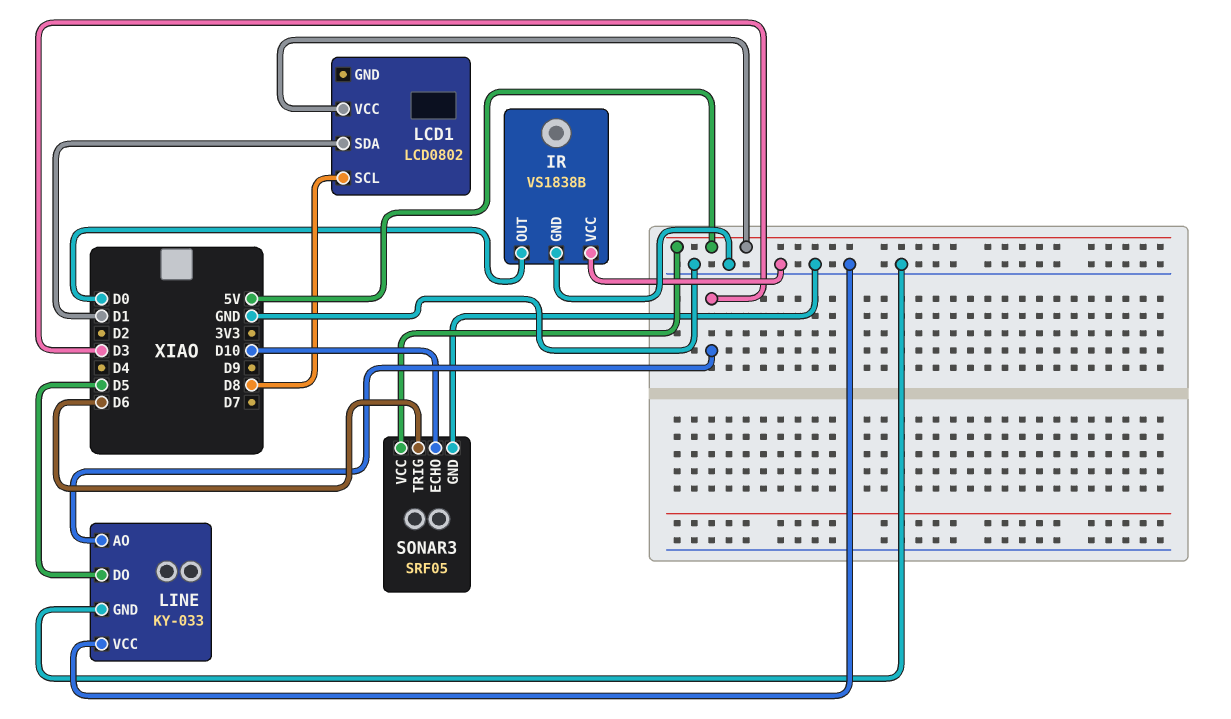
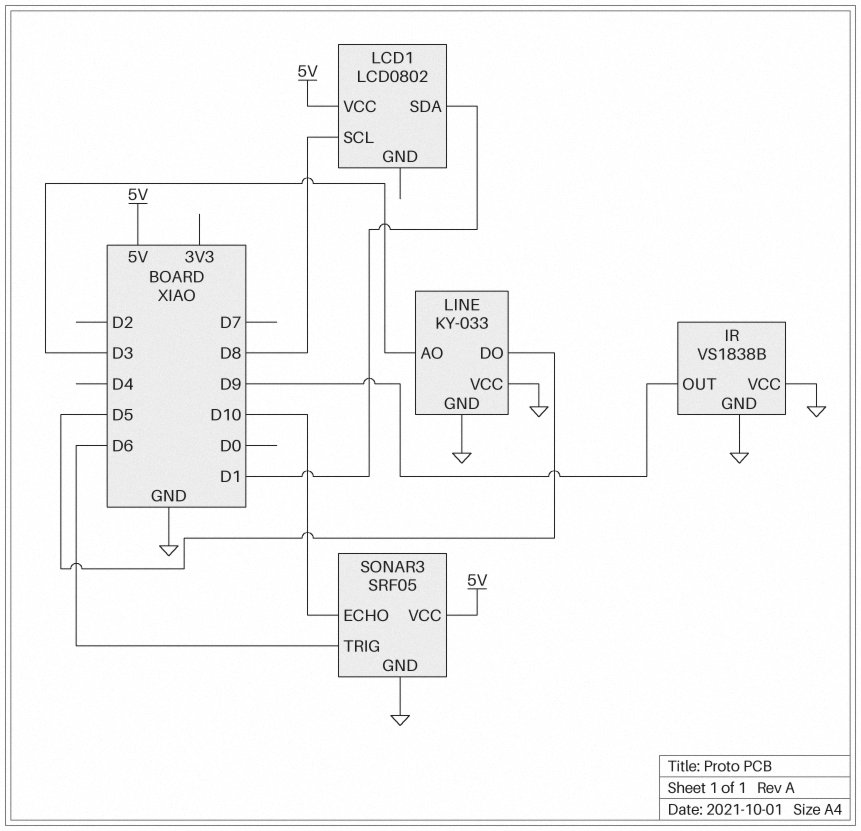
IR pin OUT: D0 -> D9

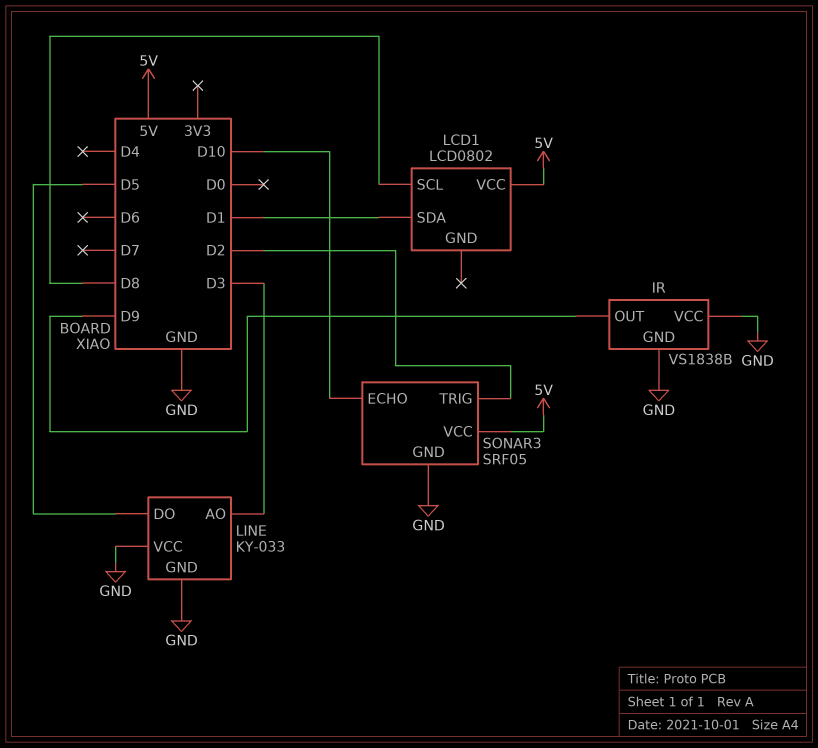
SONAR3 pin TRIG: D6 -> D2

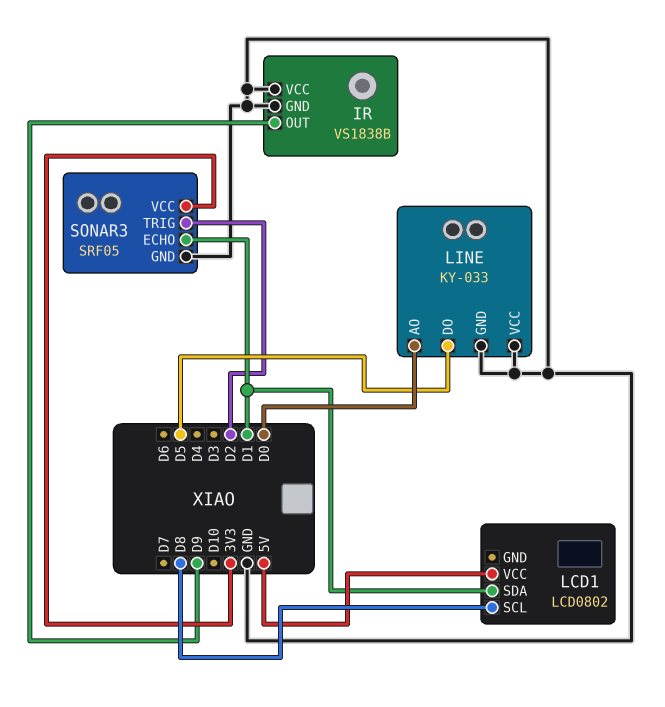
LINE pin AO: D3 -> D0
SONAR3 pin ECHO: D10 -> D1
SONAR3 pin VCC: 5V -> 3V3

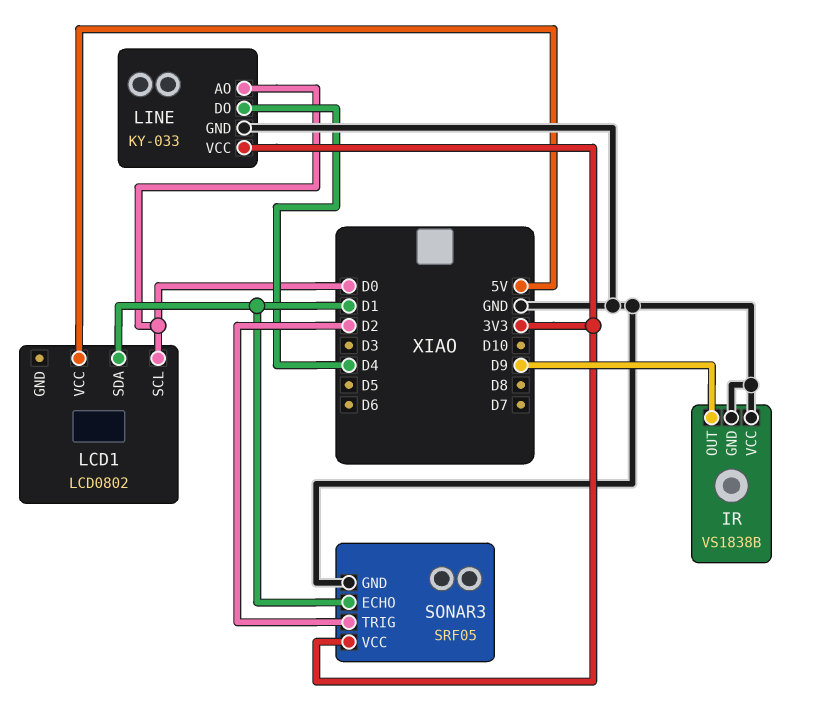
LCD1 pin SCL: D8 -> D0
LINE pin DO: D5 -> D4
LINE pin VCC: GND -> 3V3

